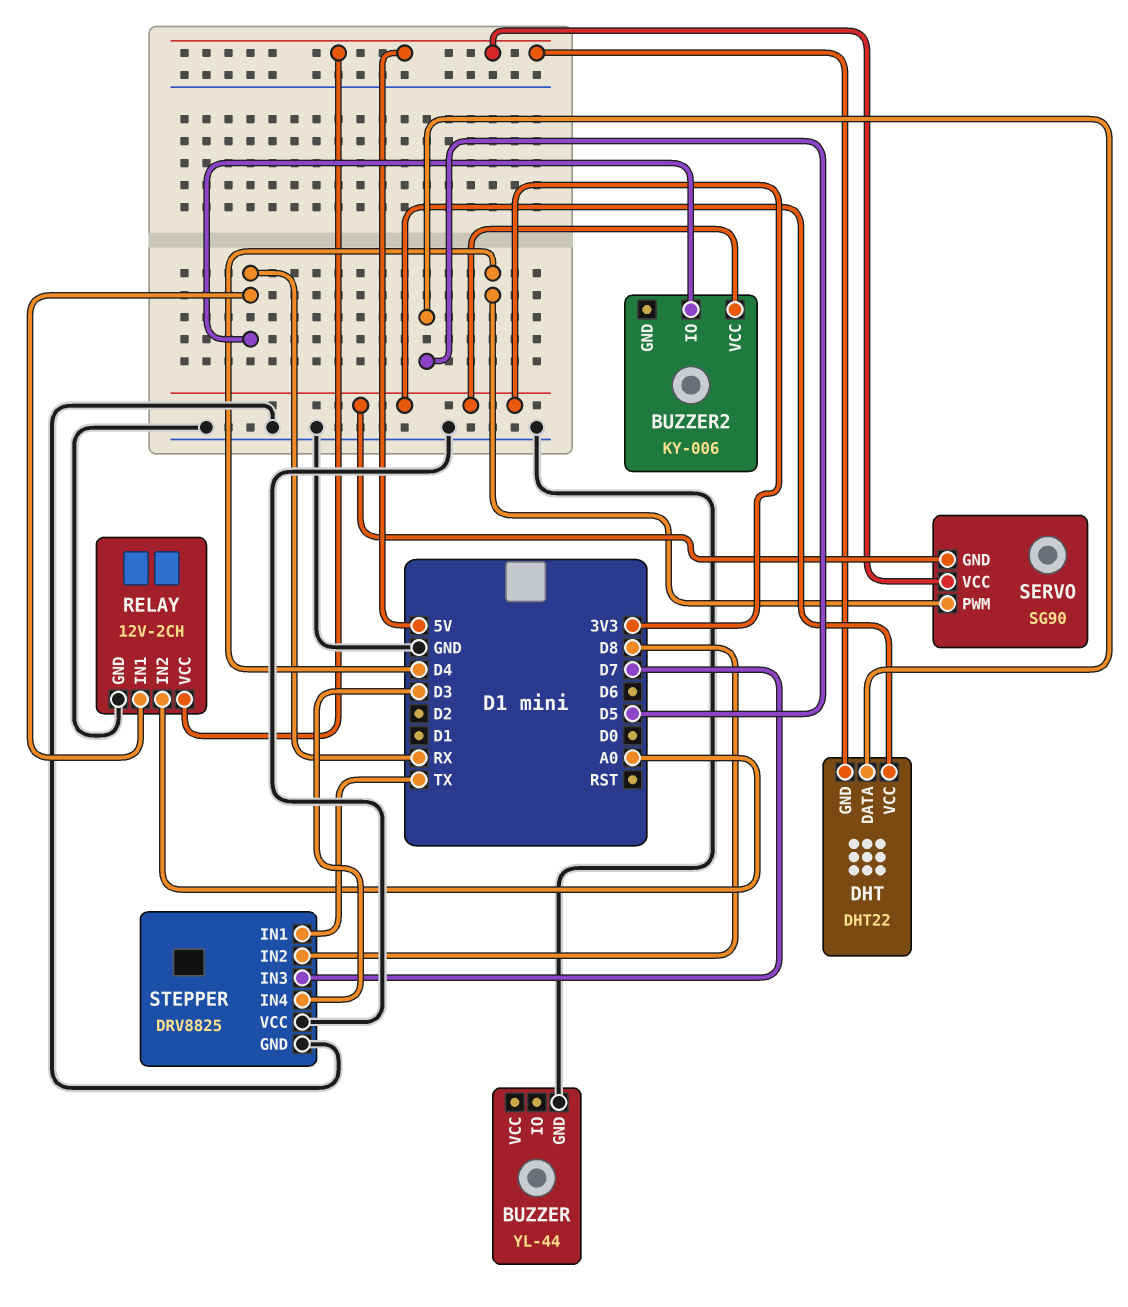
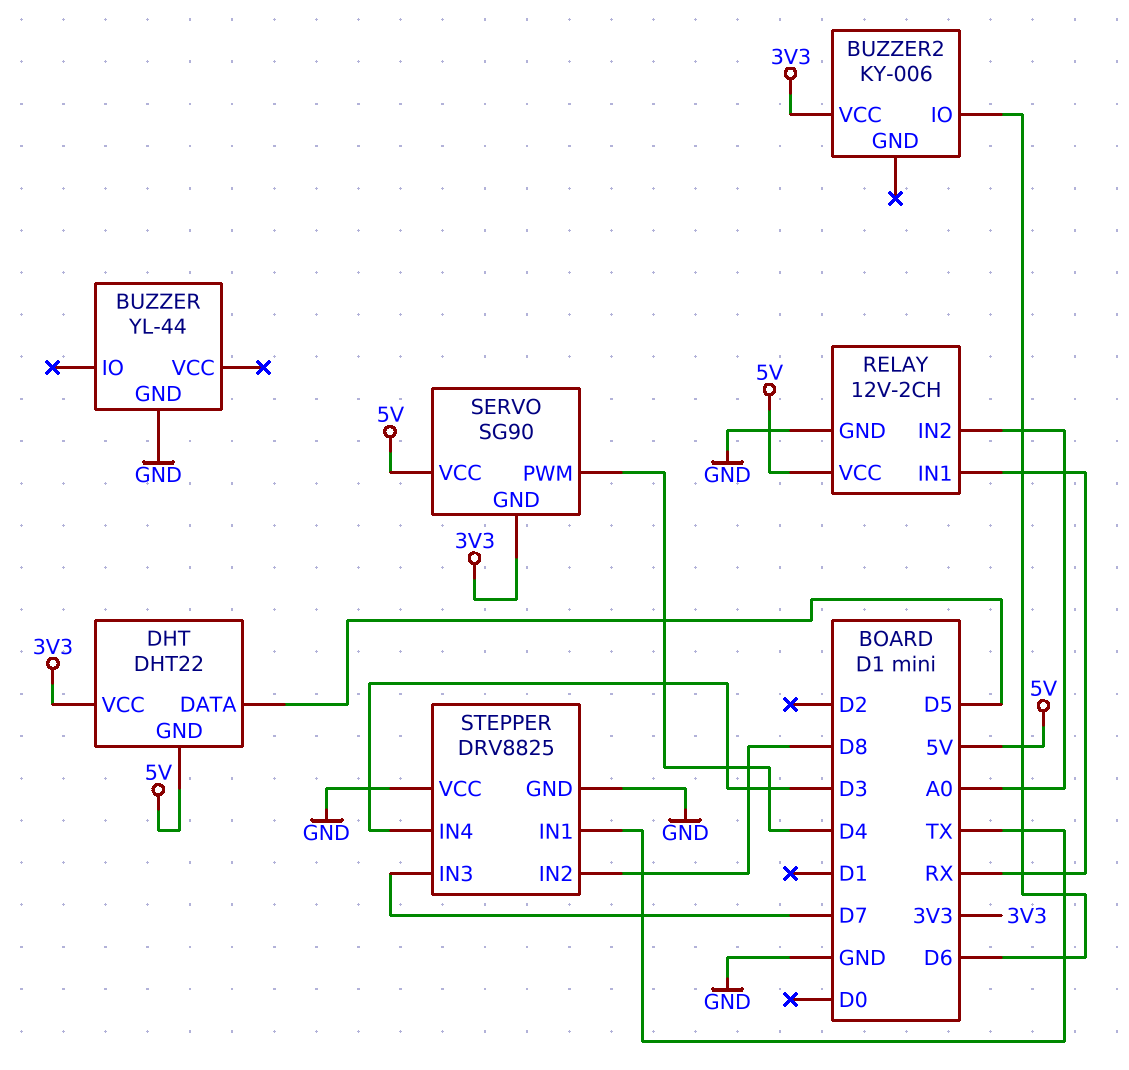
BUZZER2 pin IO: RX -> D6

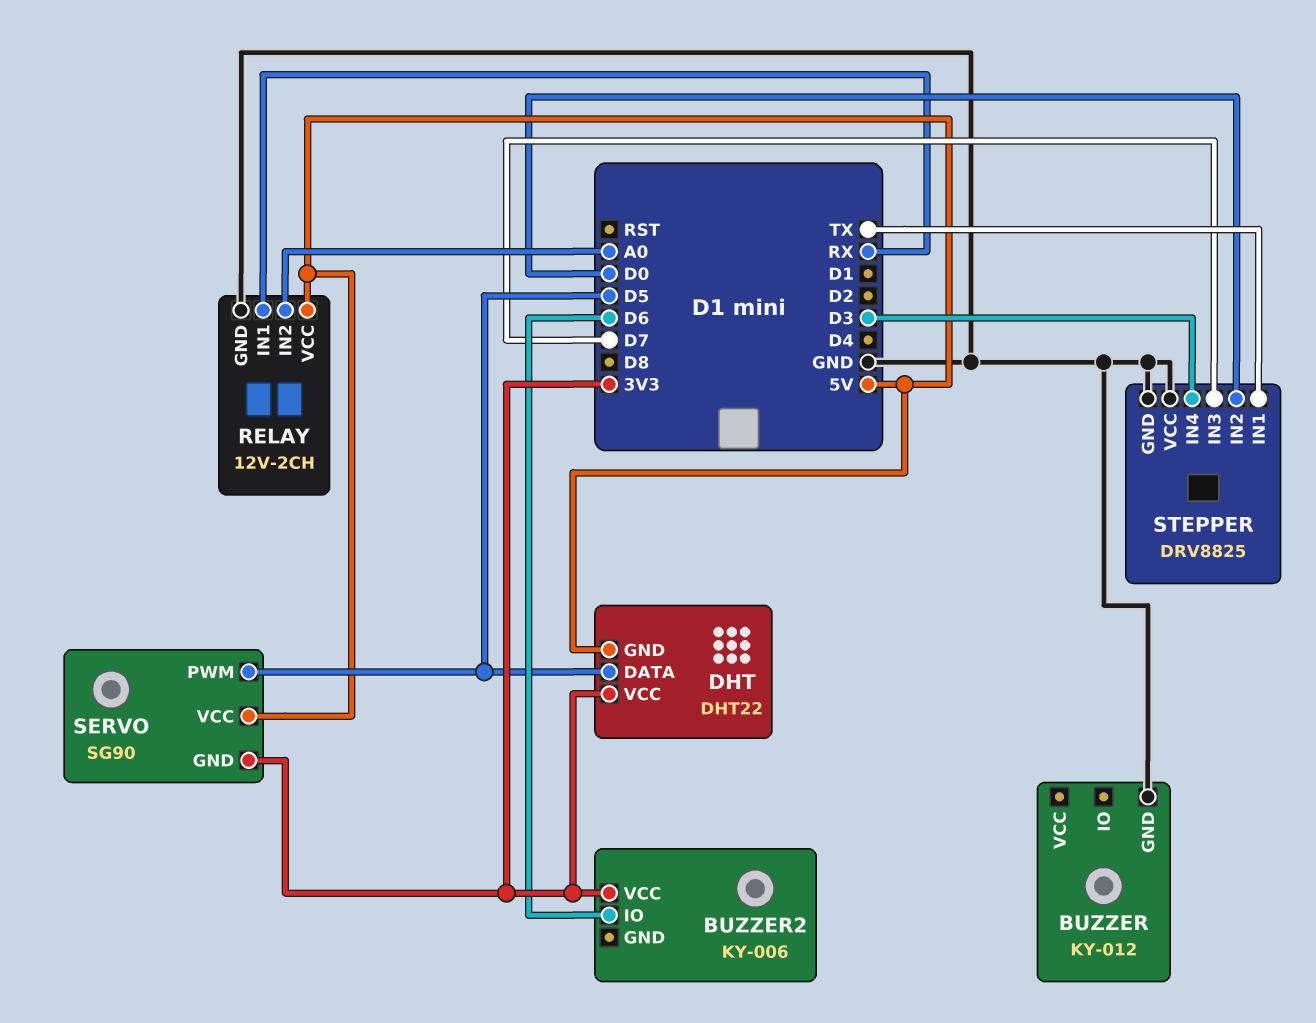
BUZZER: YL-44 -> KY-012
SERVO pin PWM: D4 -> D5
STEPPER pin IN2: D8 -> D0

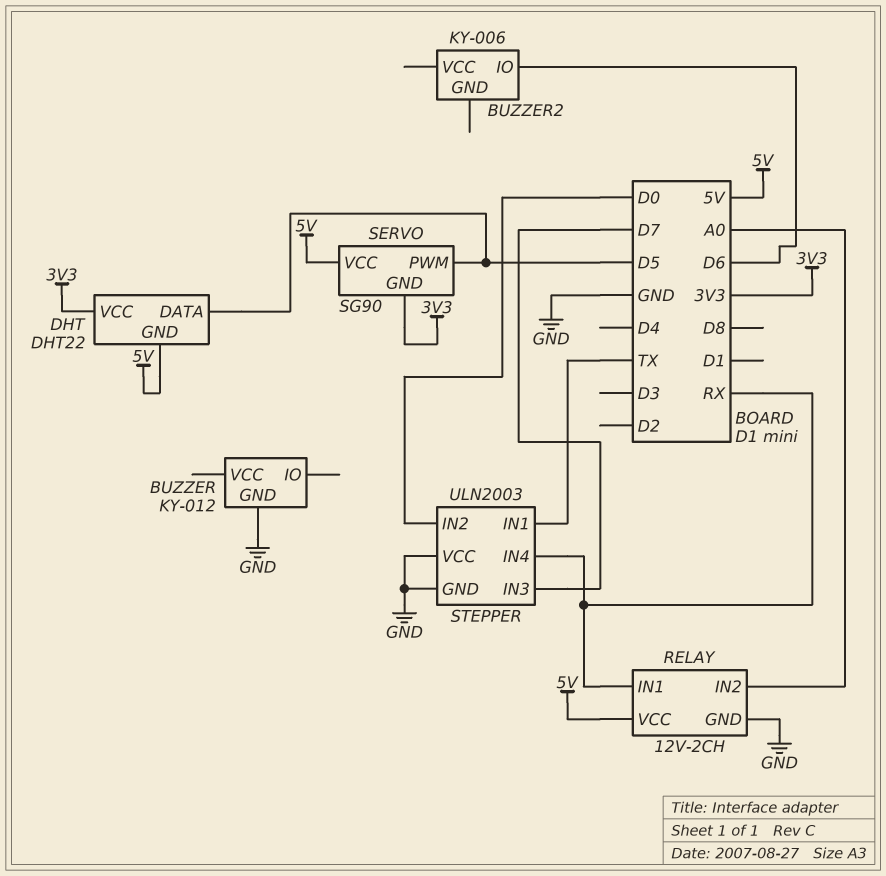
BUZZER2 pin VCC: 3V3 -> none
STEPPER: DRV8825 -> ULN2003
STEPPER pin IN4: D3 -> RX

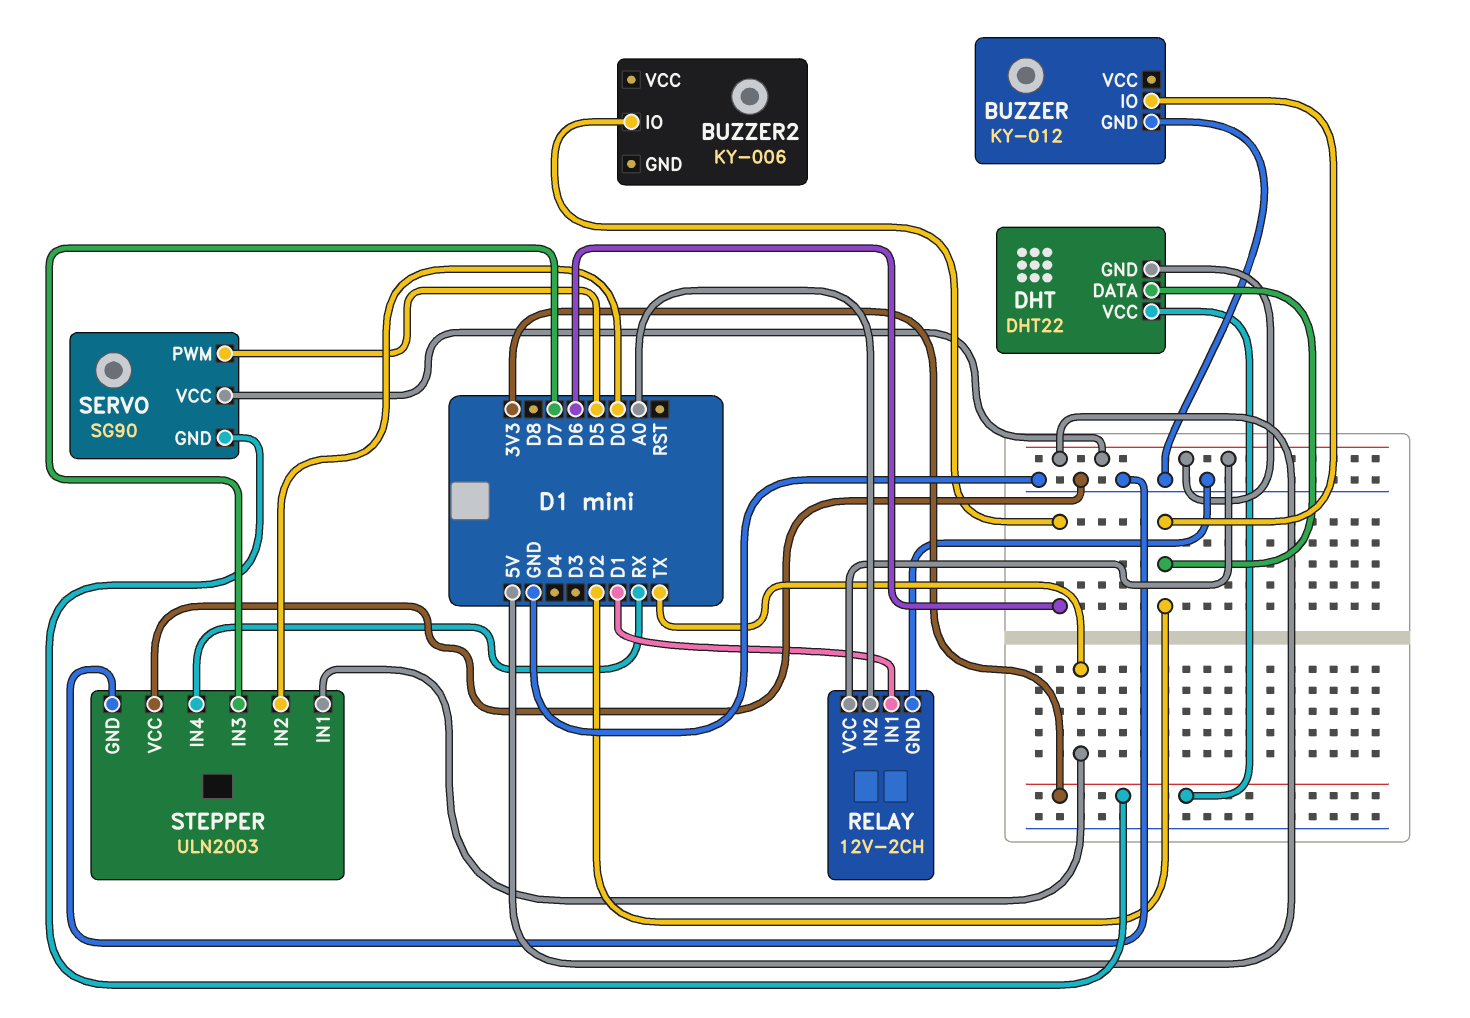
BUZZER pin IO: none -> D2
DHT pin DATA: D5 -> D2
RELAY pin IN1: RX -> D1

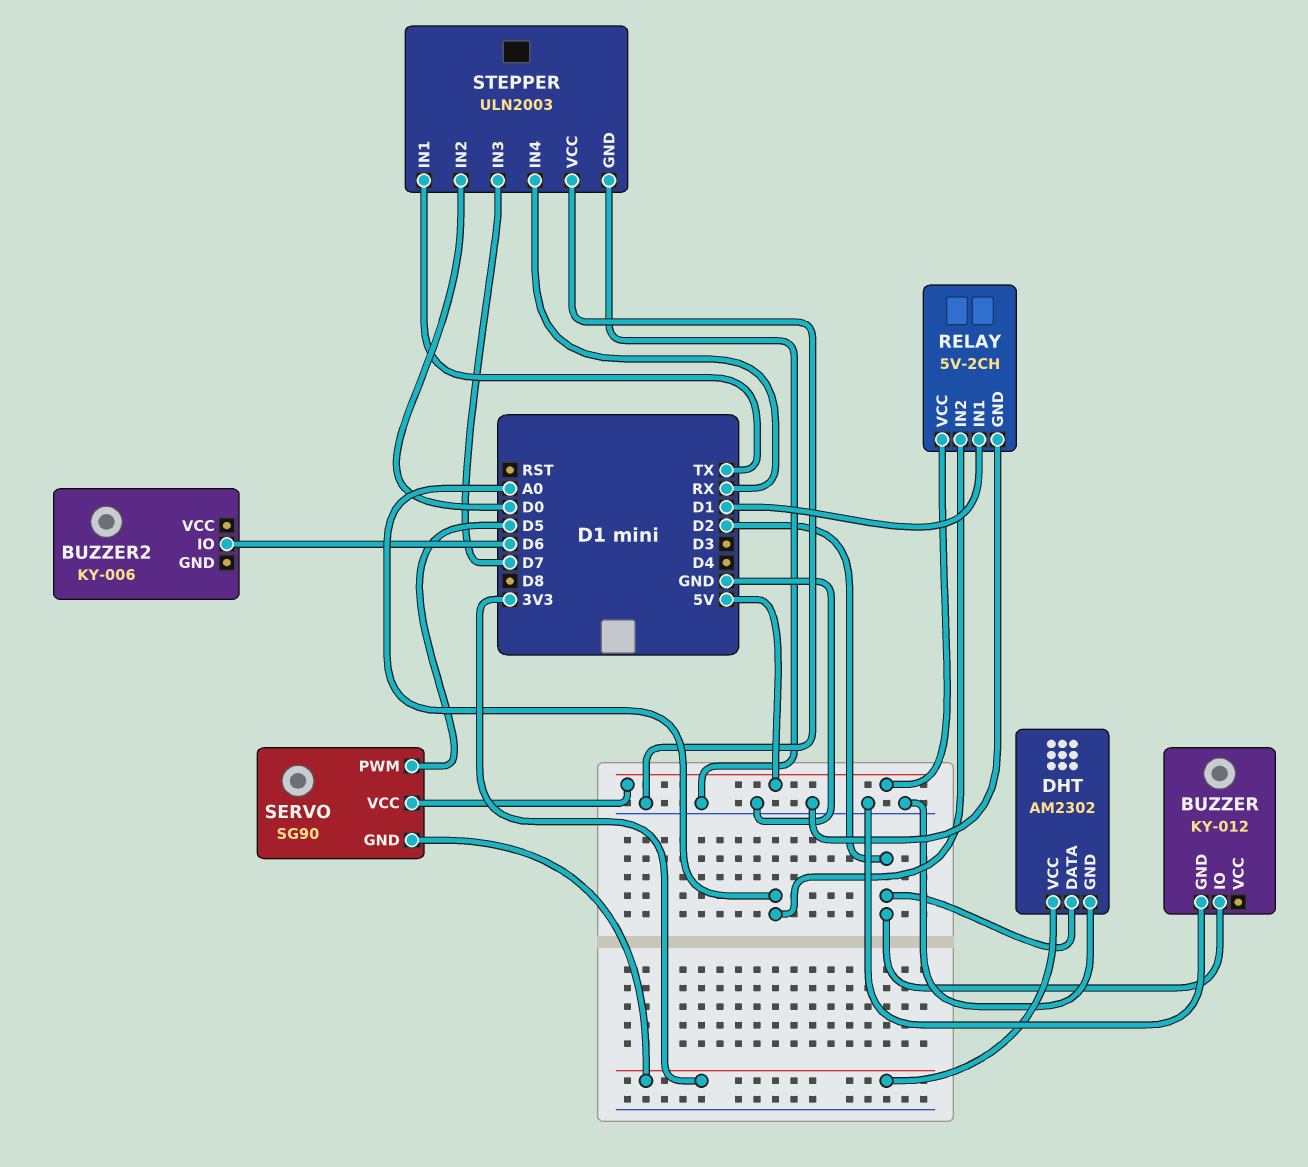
DHT: DHT22 -> AM2302
DHT pin GND: 5V -> GND
RELAY: 12V-2CH -> 5V-2CH

